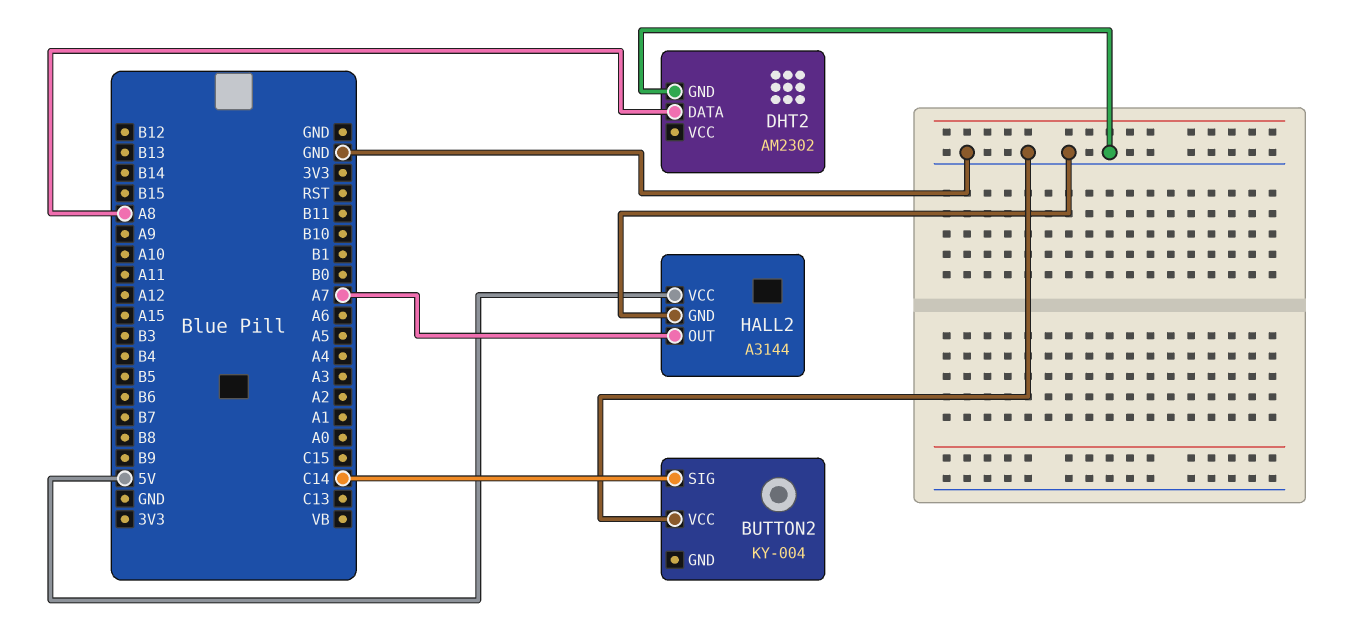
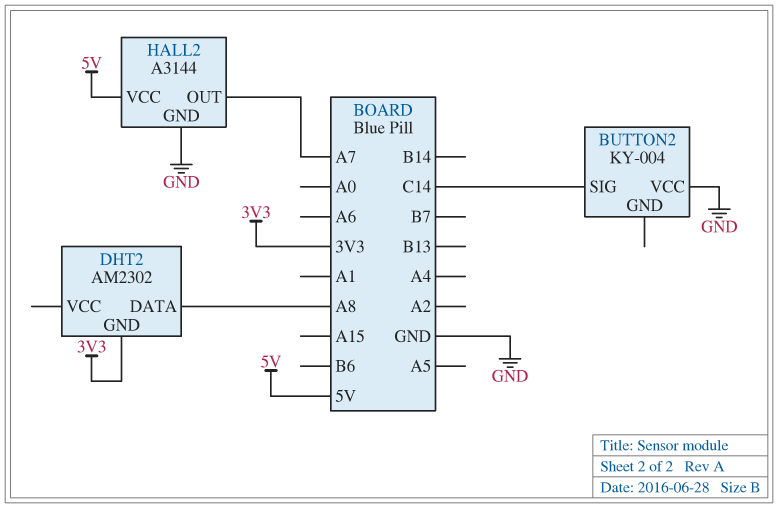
DHT2 pin GND: GND -> 3V3

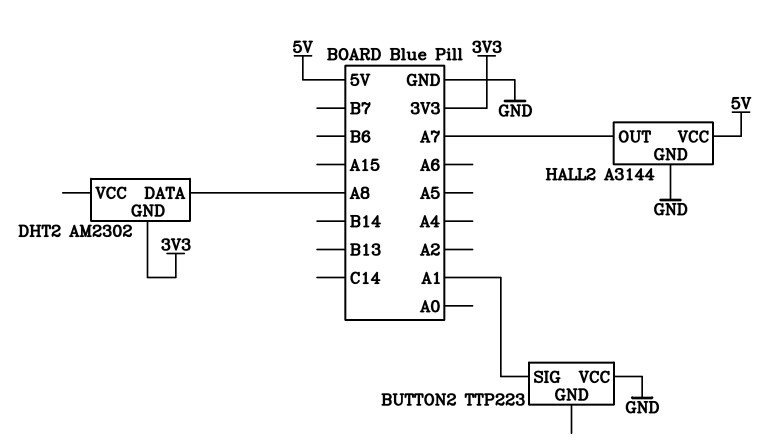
BUTTON2: KY-004 -> TTP223
BUTTON2 pin SIG: C14 -> A1

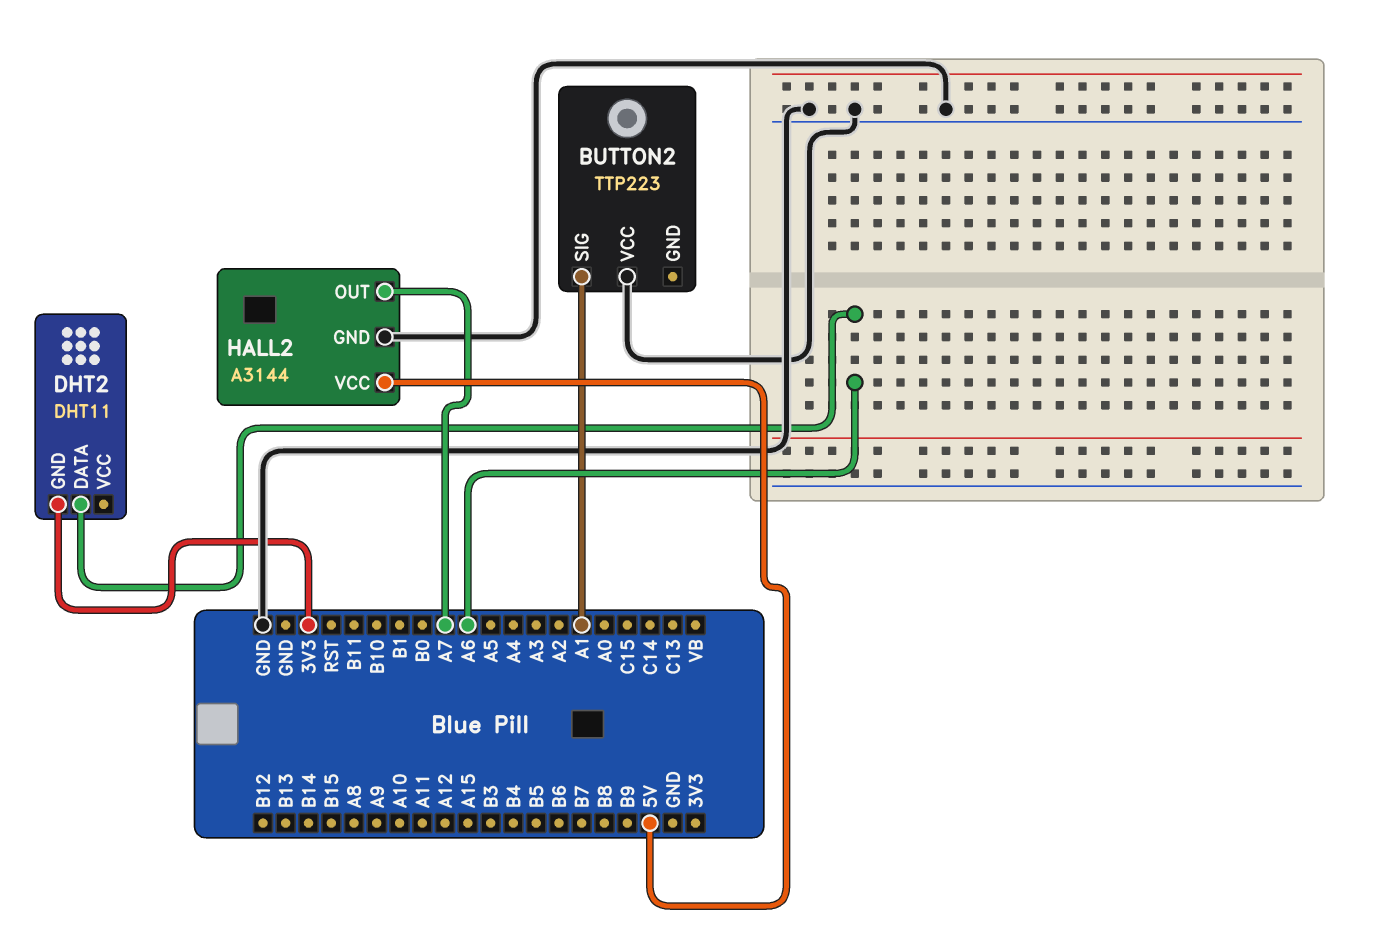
DHT2: AM2302 -> DHT11
DHT2 pin DATA: A8 -> A6

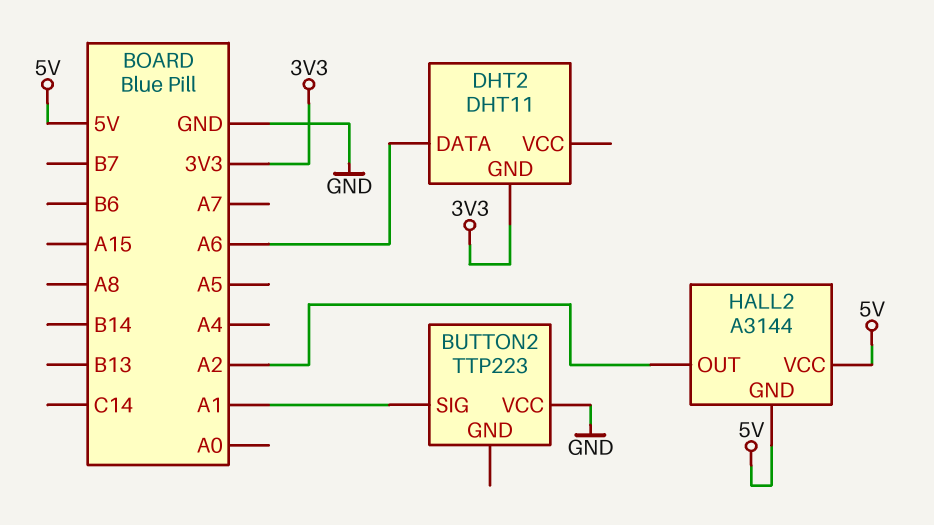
HALL2 pin GND: GND -> 5V
HALL2 pin OUT: A7 -> A2

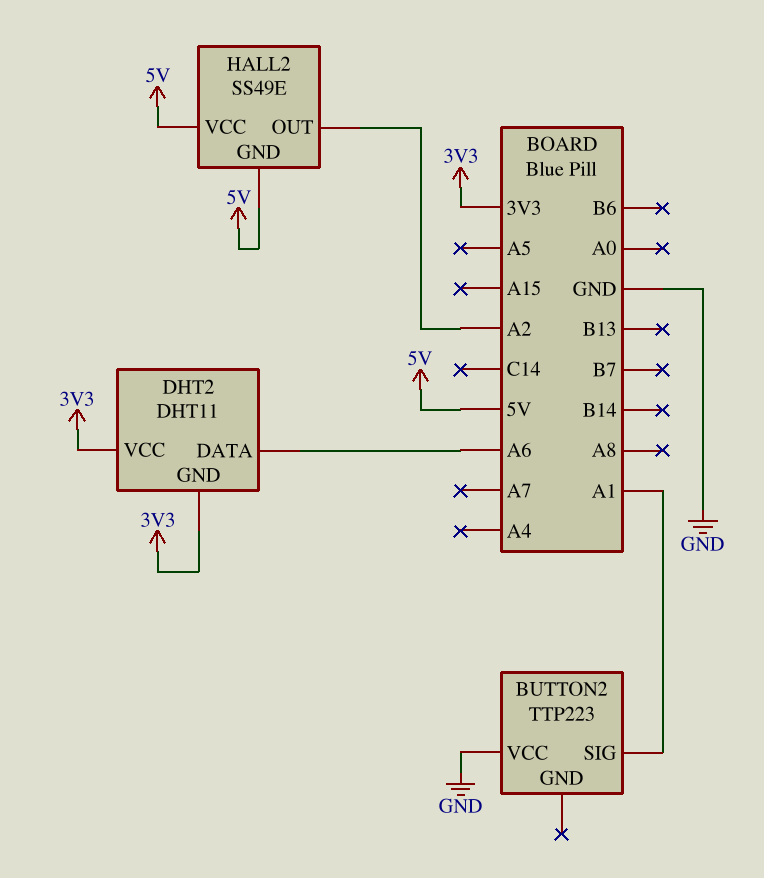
DHT2 pin VCC: none -> 3V3
HALL2: A3144 -> SS49E

